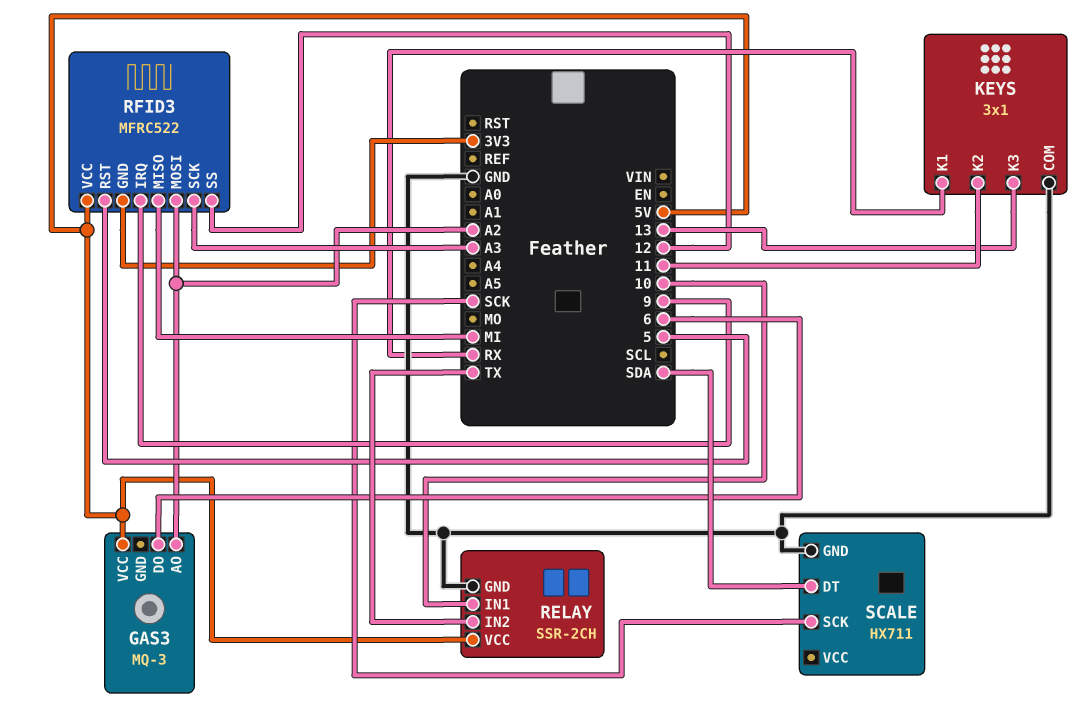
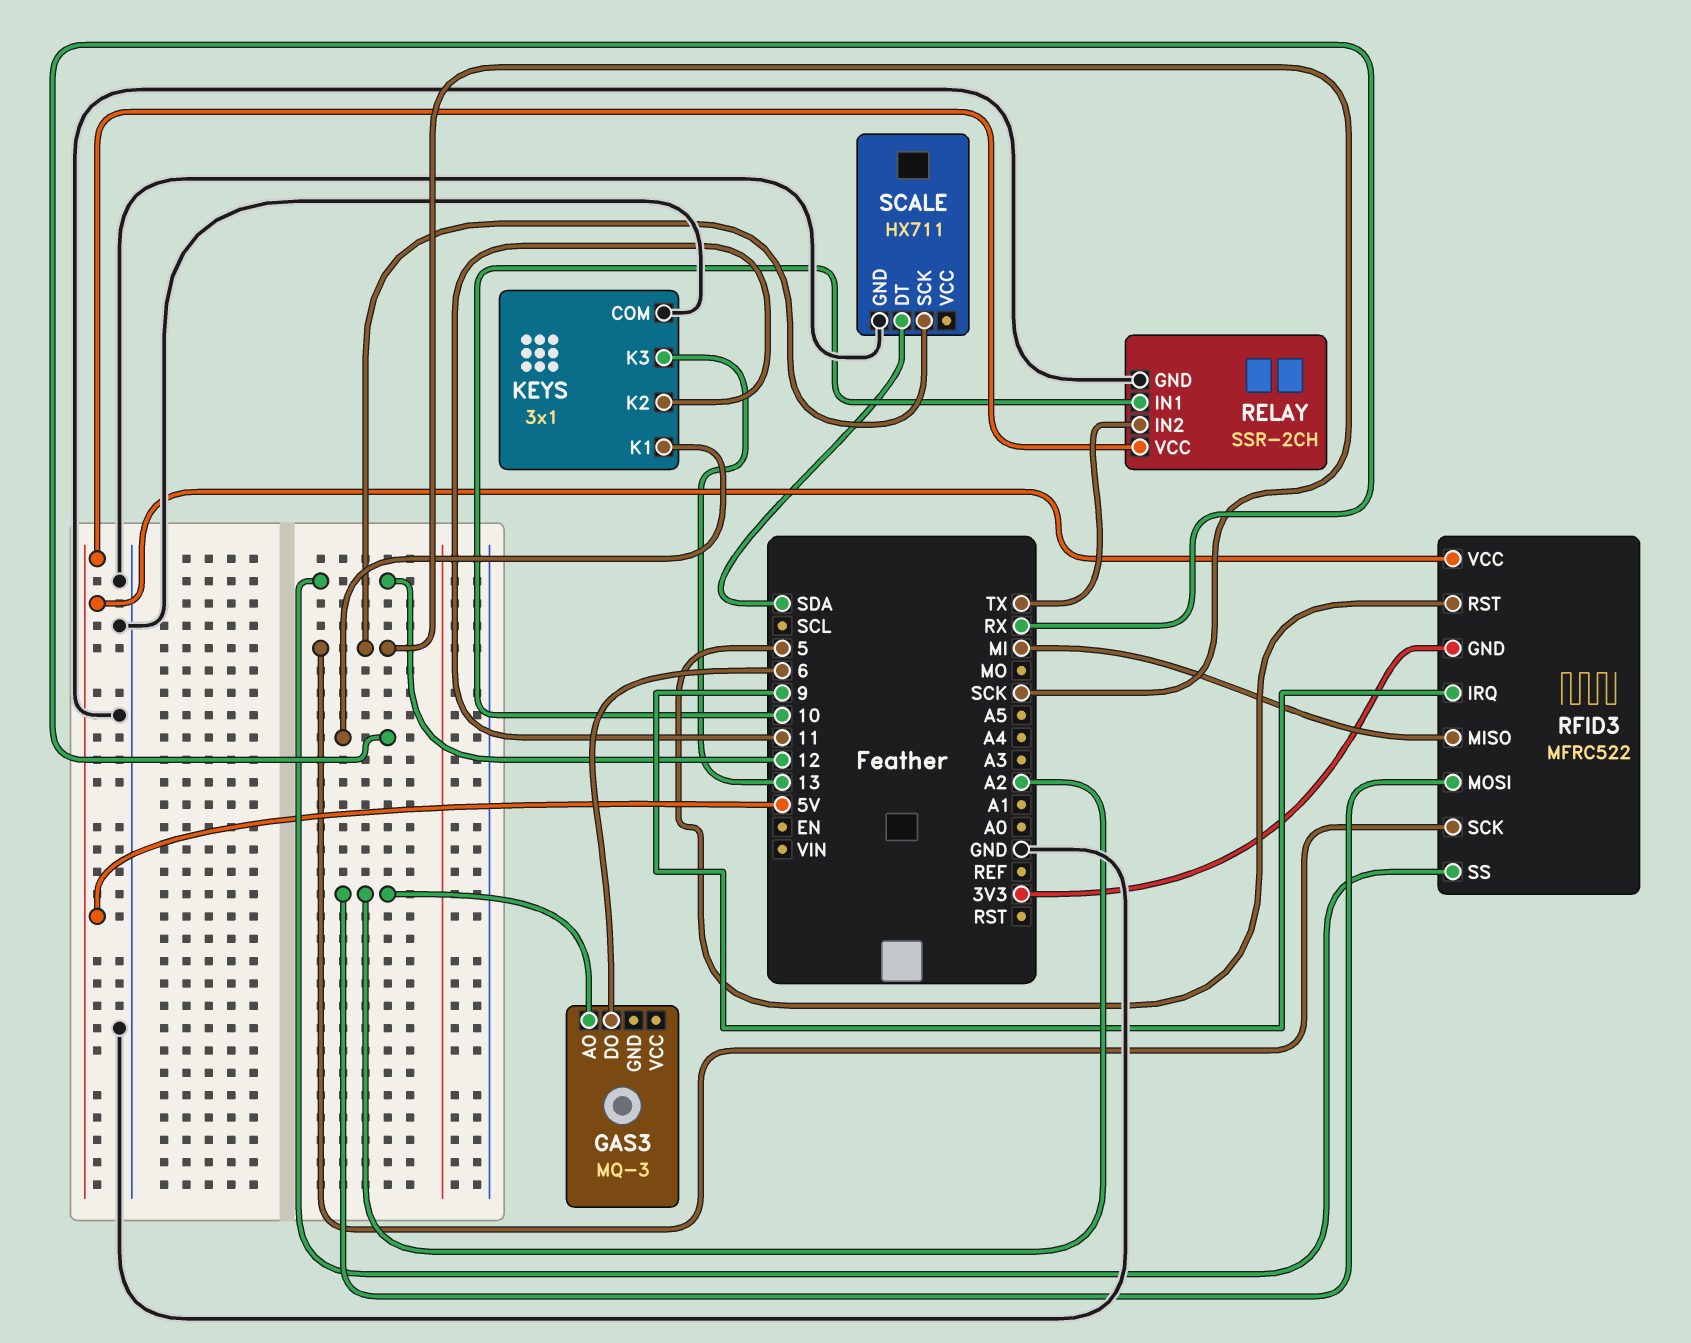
GAS3 pin VCC: 5V -> none
RFID3 pin SCK: A3 -> SCK

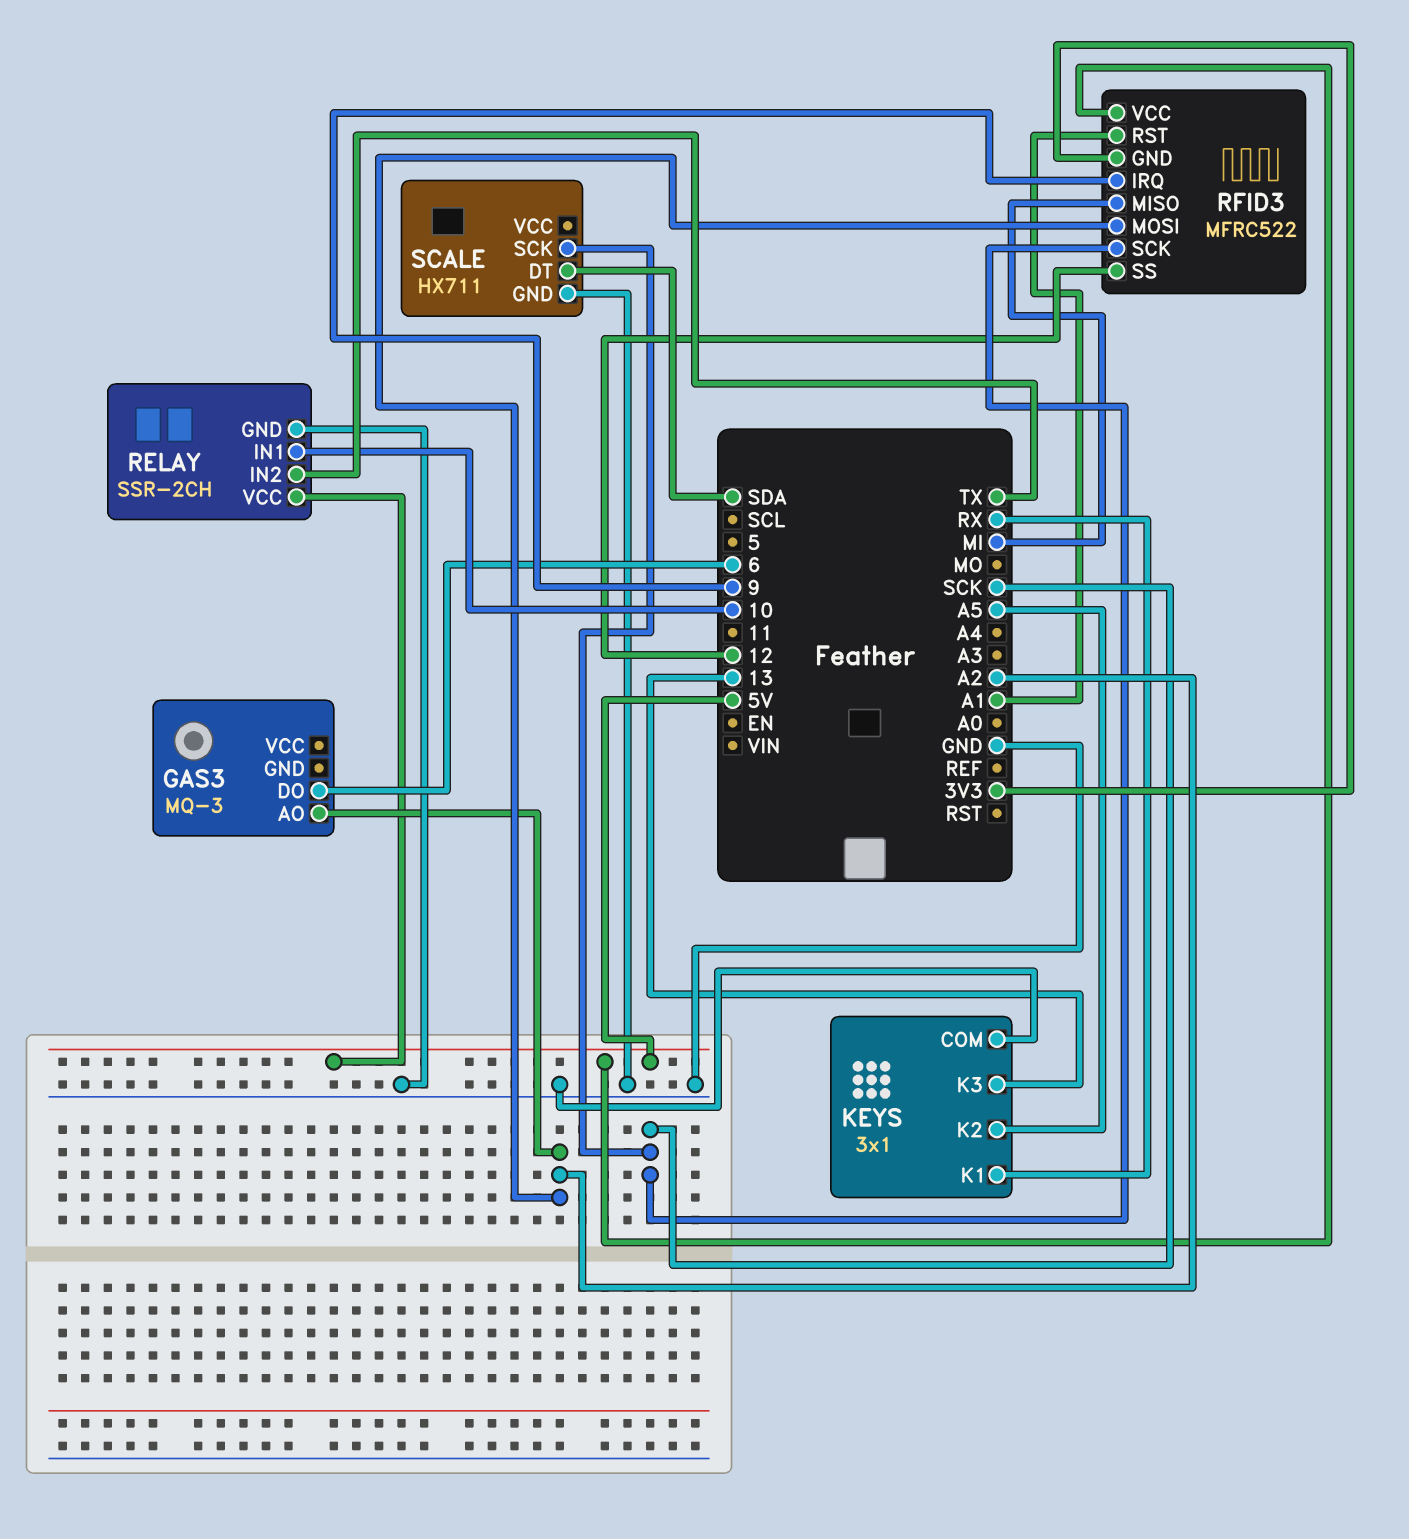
KEYS pin K2: 11 -> A5
RFID3 pin RST: 5 -> A1

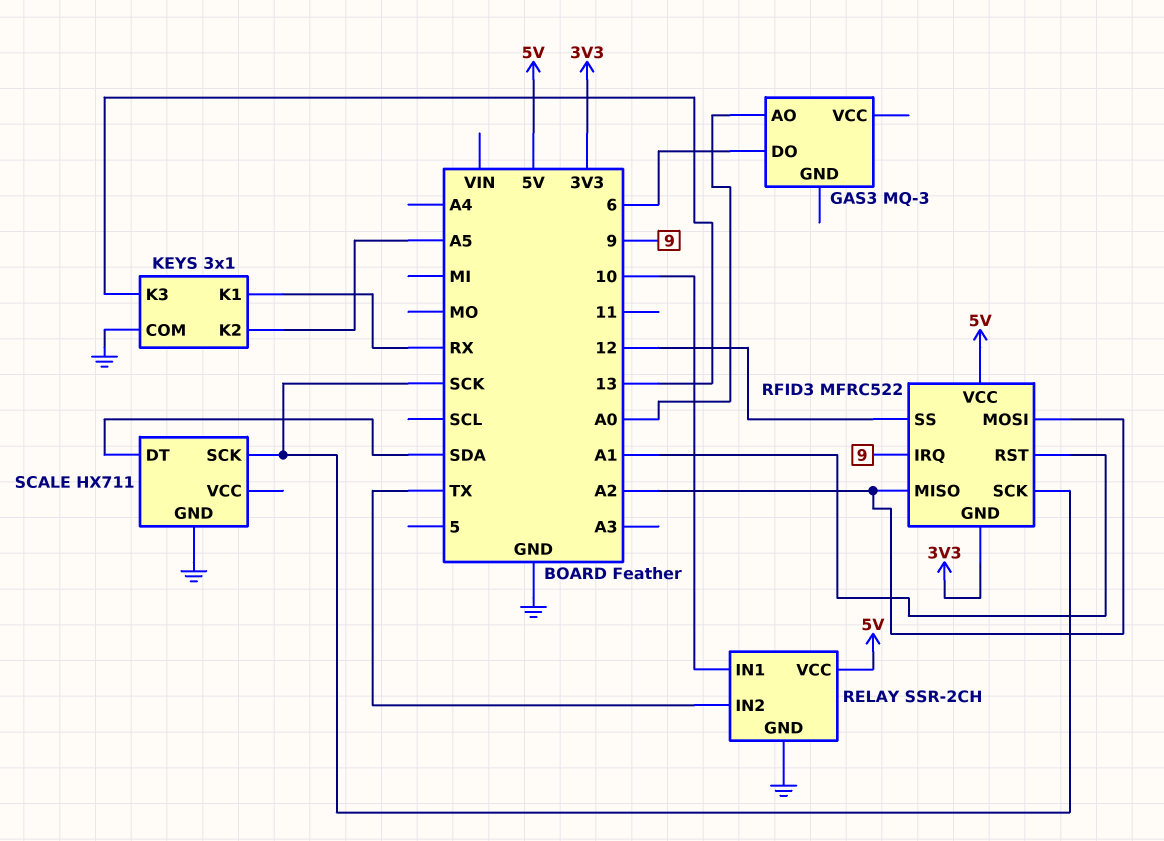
GAS3 pin AO: A2 -> A0
RFID3 pin MISO: MI -> A2

